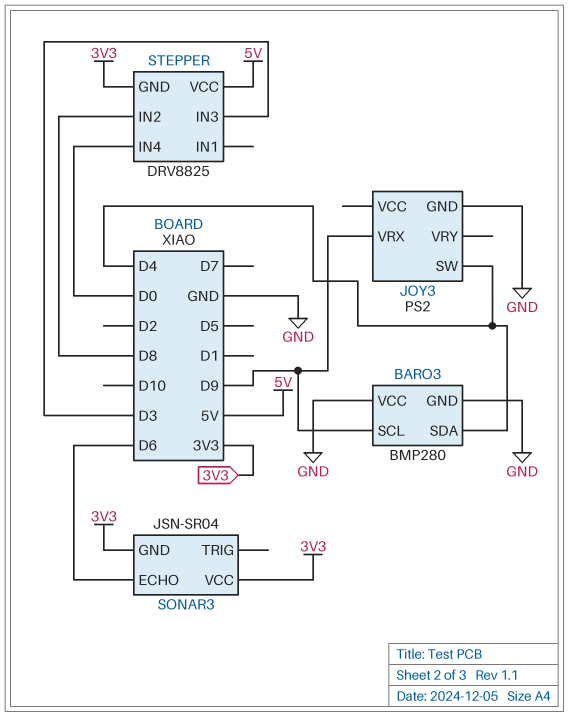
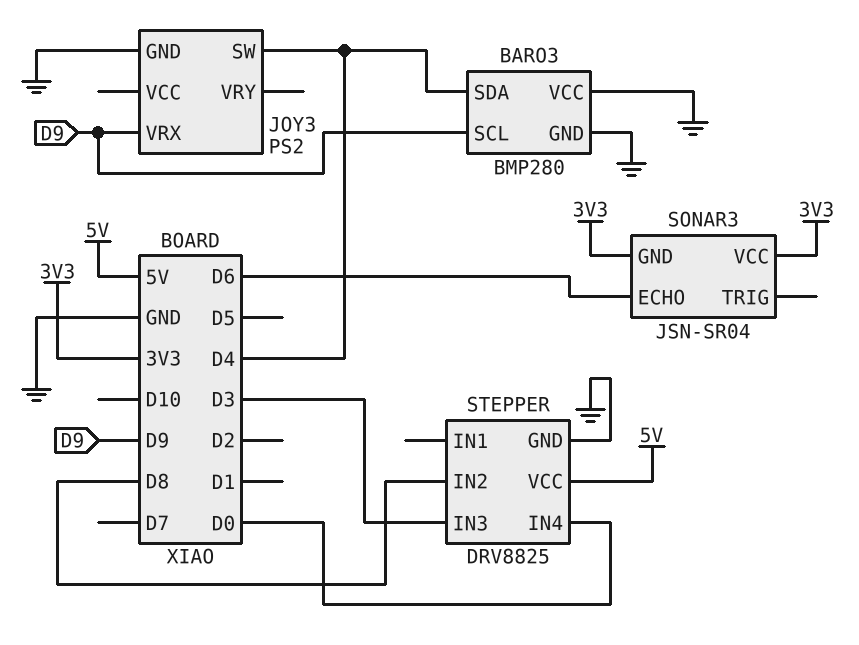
STEPPER pin GND: 3V3 -> GND

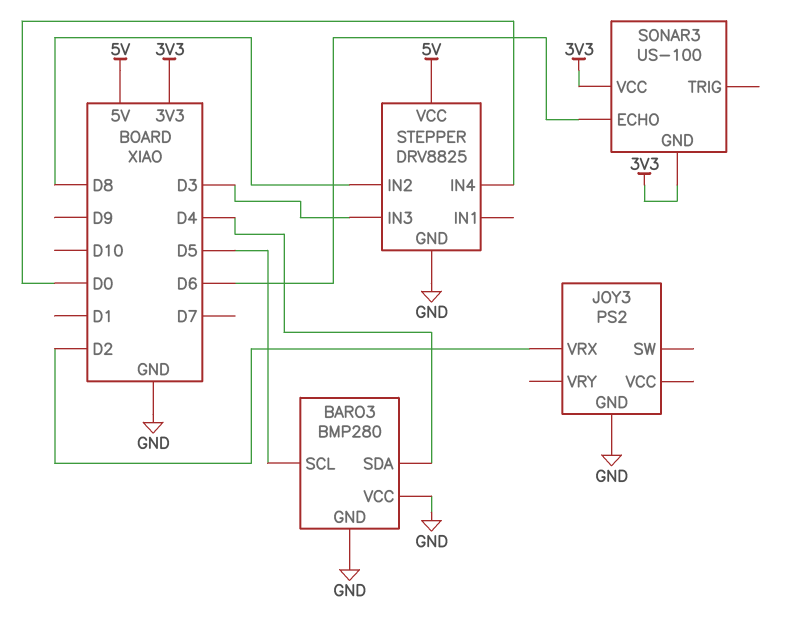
BARO3 pin SCL: D9 -> D5
JOY3 pin SW: D4 -> none
JOY3 pin VRX: D9 -> D2
SONAR3: JSN-SR04 -> US-100

